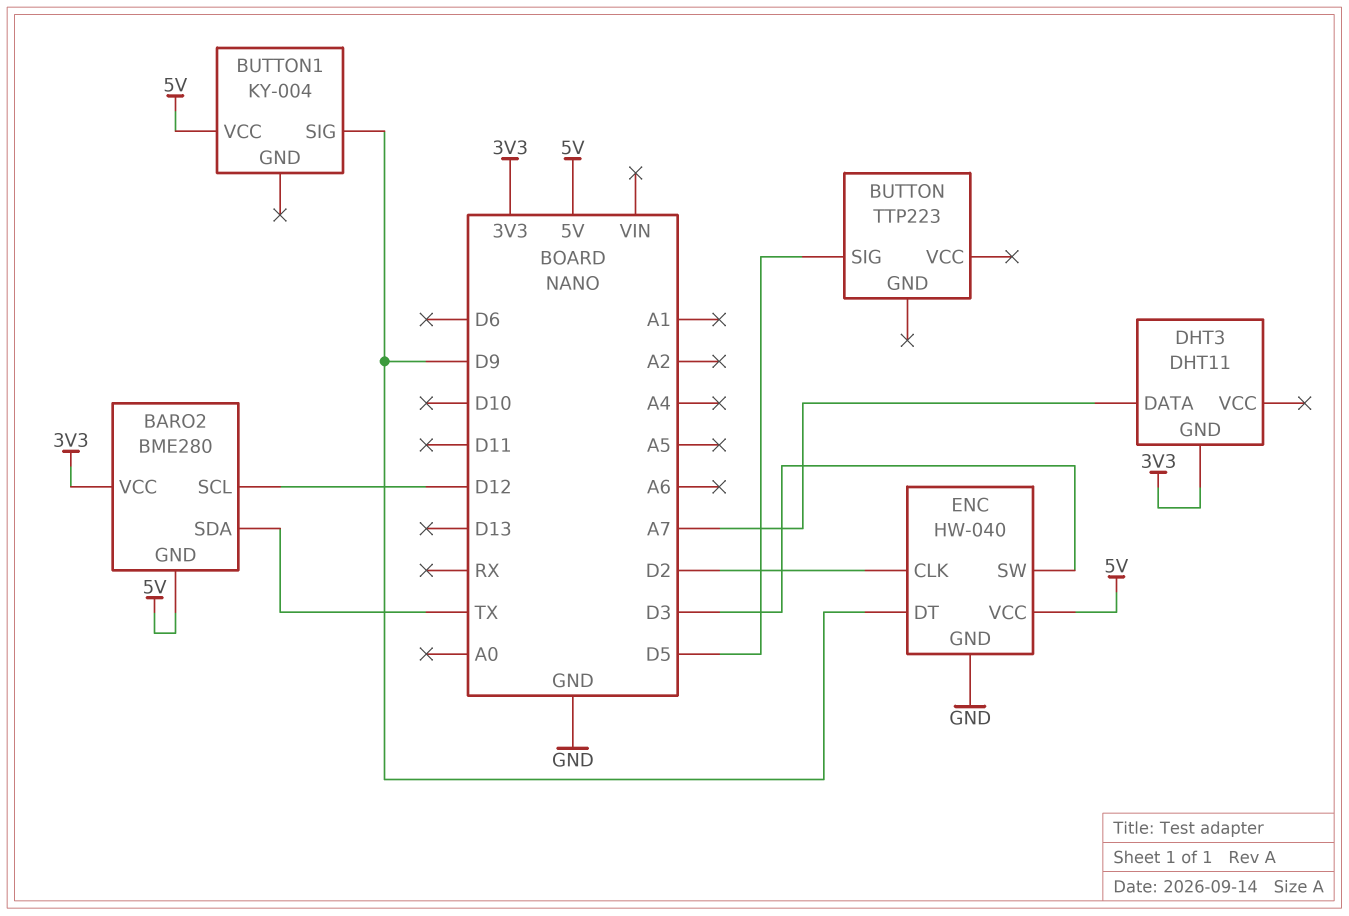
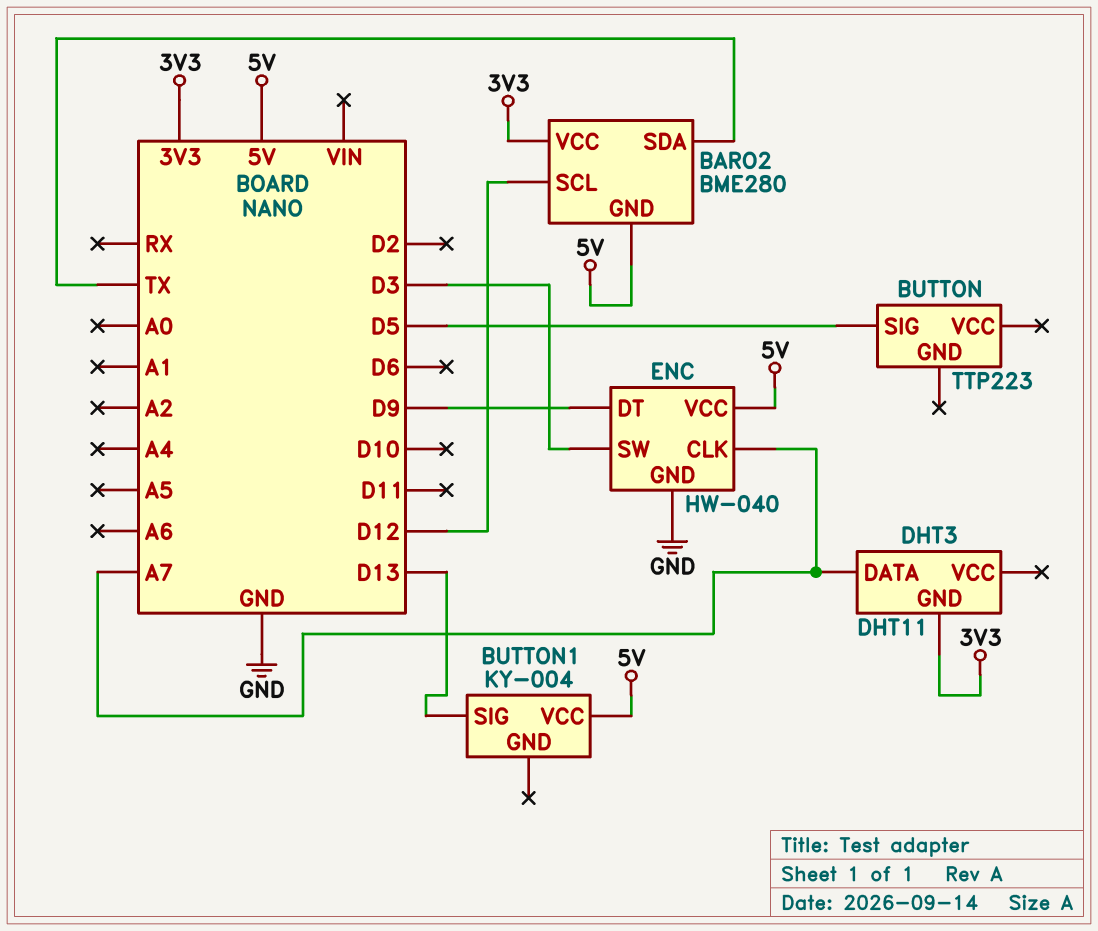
BUTTON1 pin SIG: D9 -> D13
ENC pin CLK: D2 -> A7

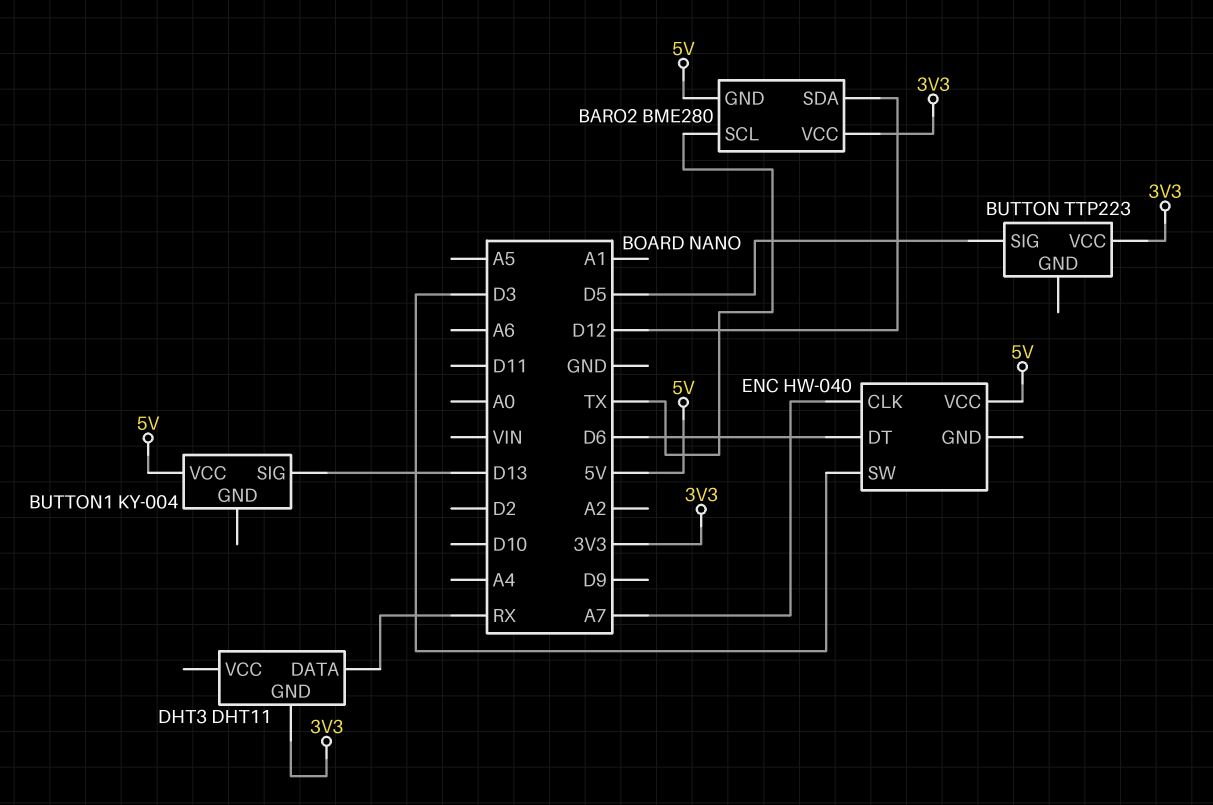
BARO2 pin SCL: D12 -> TX
BARO2 pin SDA: TX -> D12
BUTTON pin VCC: none -> 3V3
DHT3 pin DATA: A7 -> RX
ENC pin DT: D9 -> D6
ENC pin GND: GND -> none

